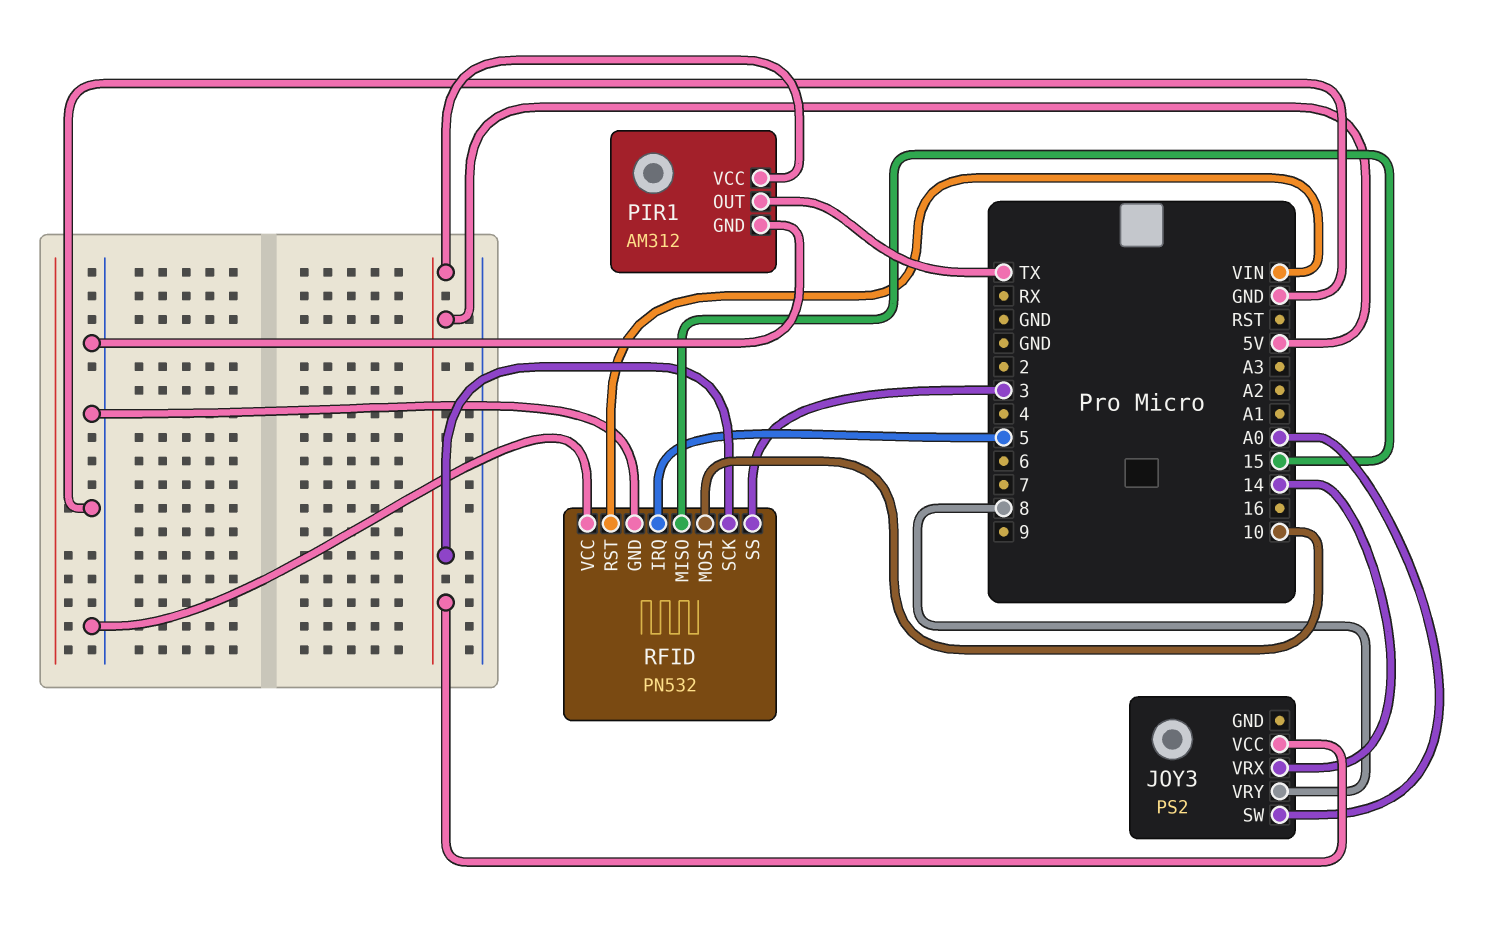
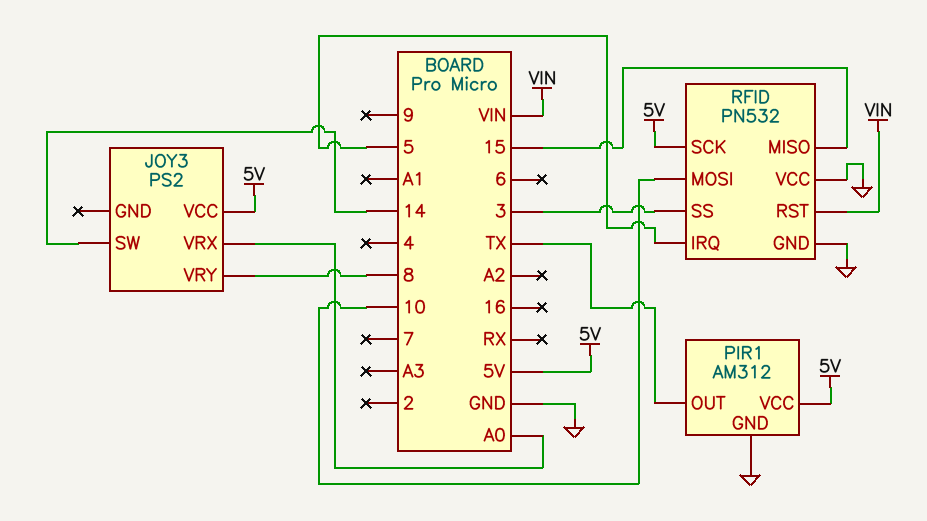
JOY3 pin SW: A0 -> 14
JOY3 pin VRX: 14 -> A0

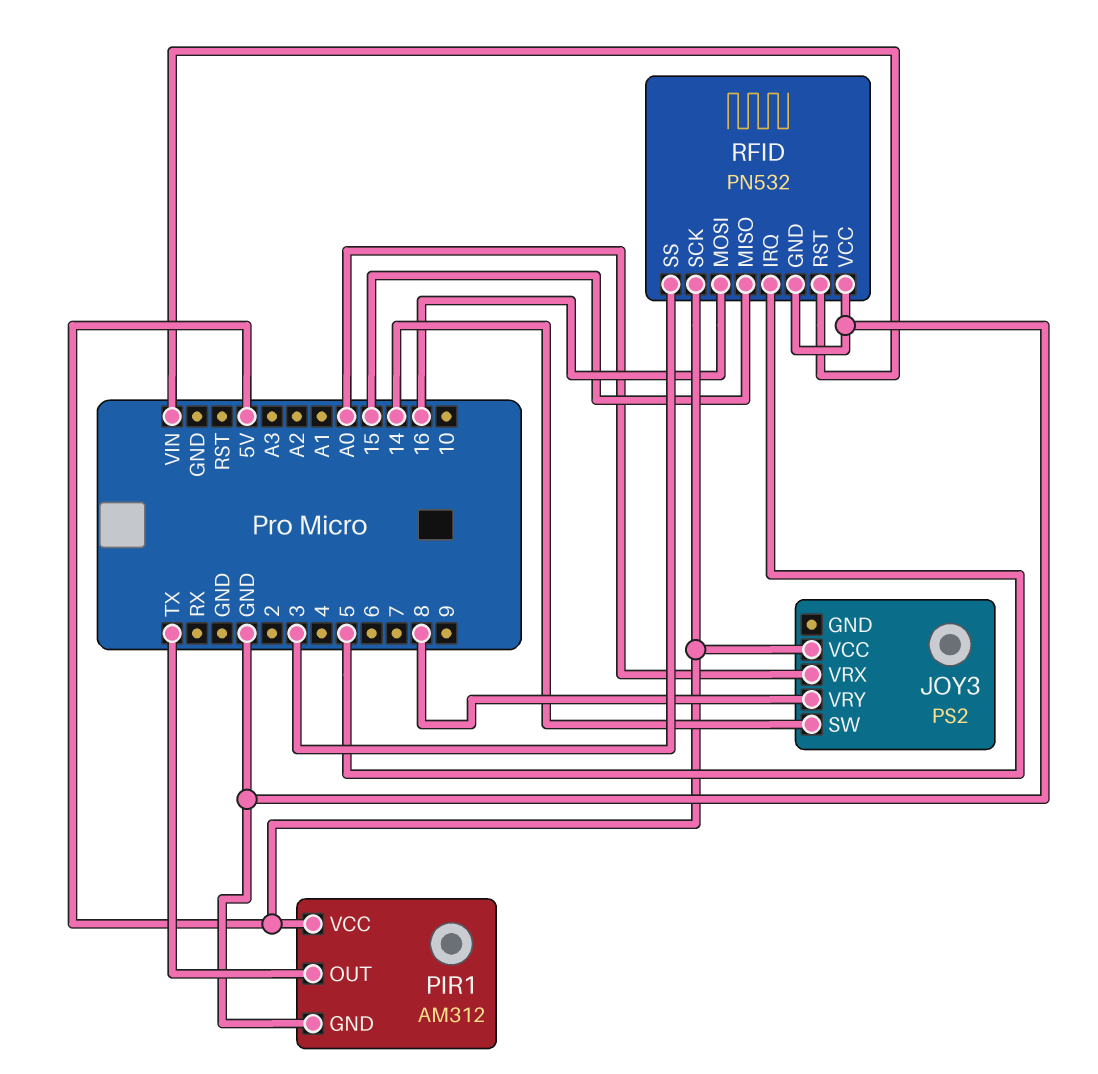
RFID pin MOSI: 10 -> 16

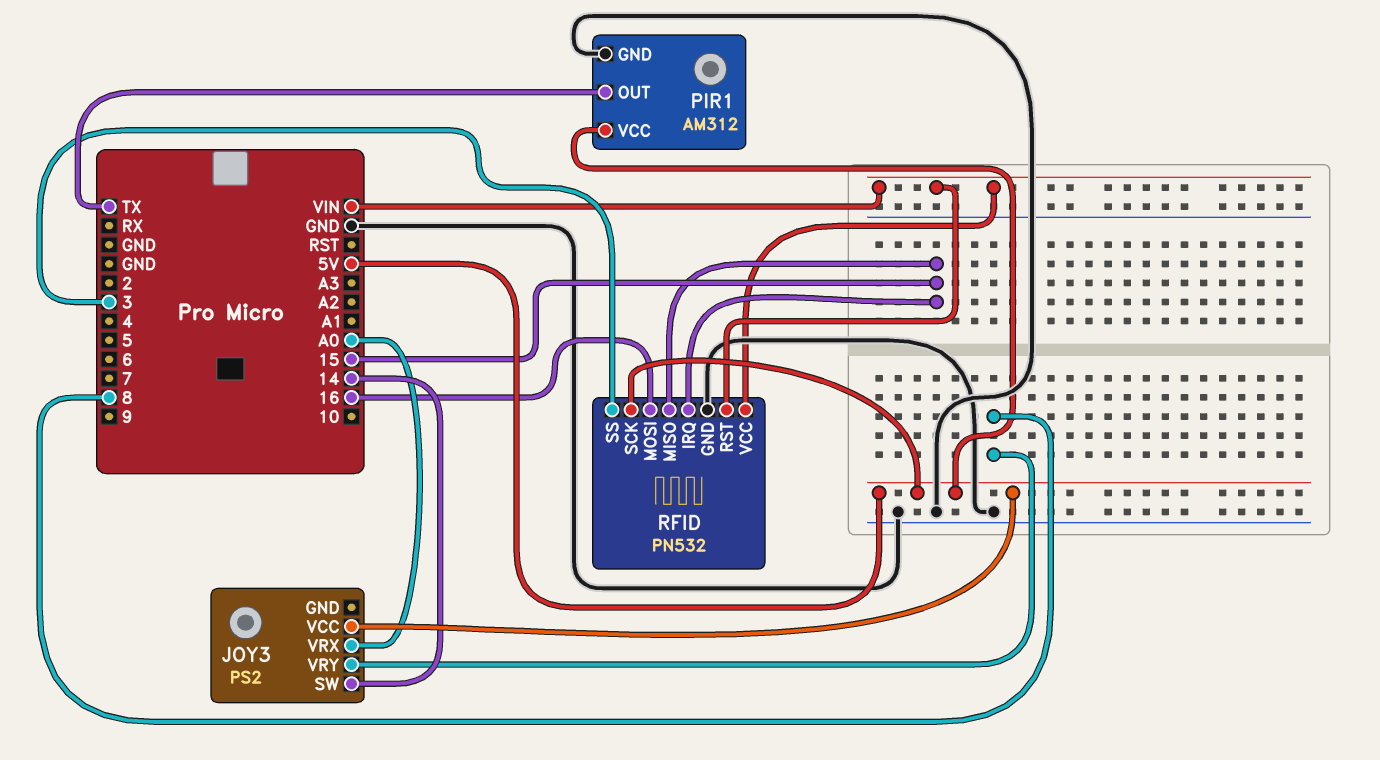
RFID pin IRQ: 5 -> 15
RFID pin VCC: GND -> VIN

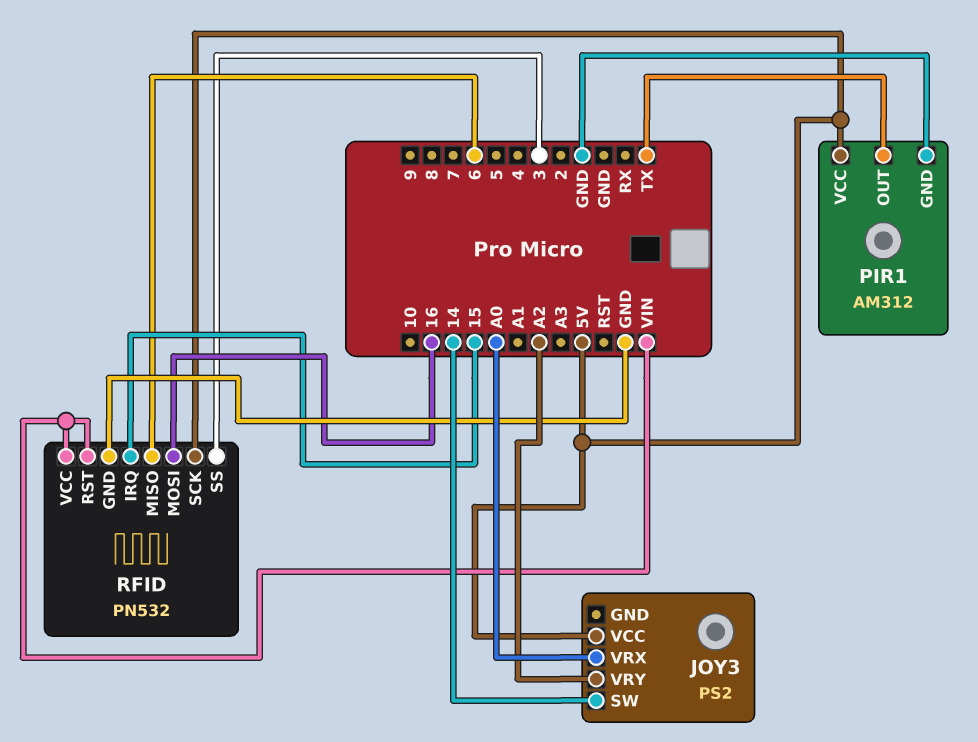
JOY3 pin VRY: 8 -> A2
RFID pin MISO: 15 -> 6

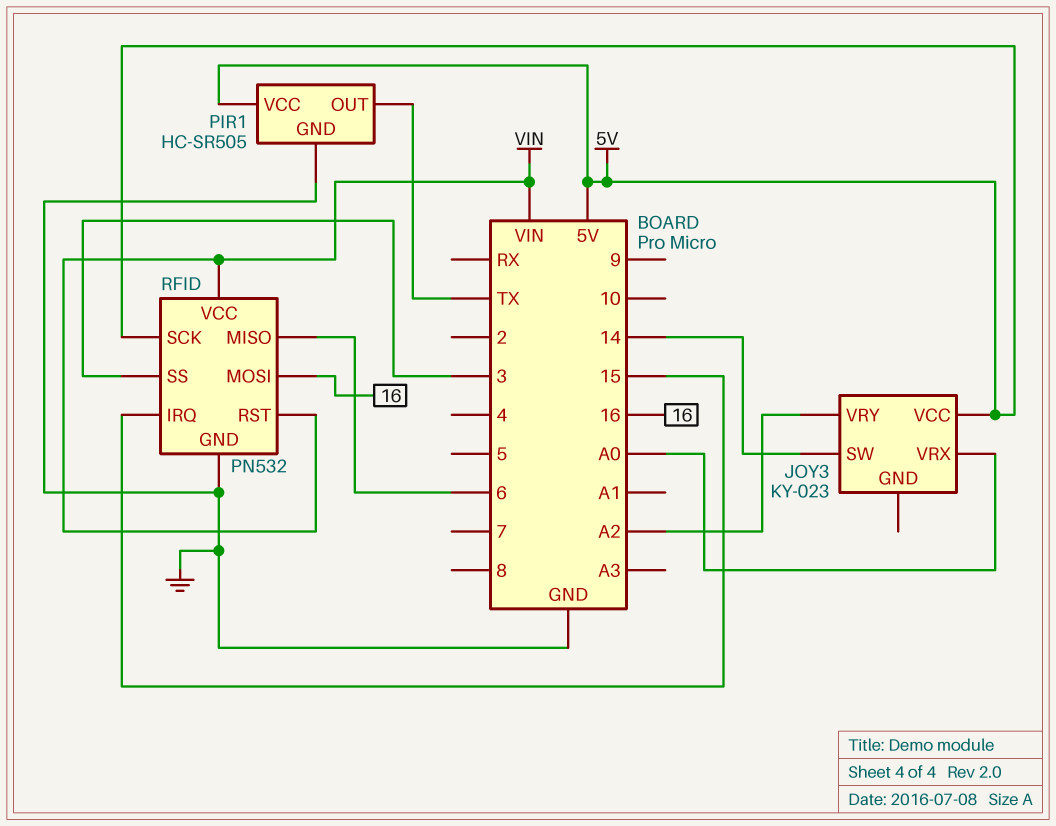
JOY3: PS2 -> KY-023
PIR1: AM312 -> HC-SR505

